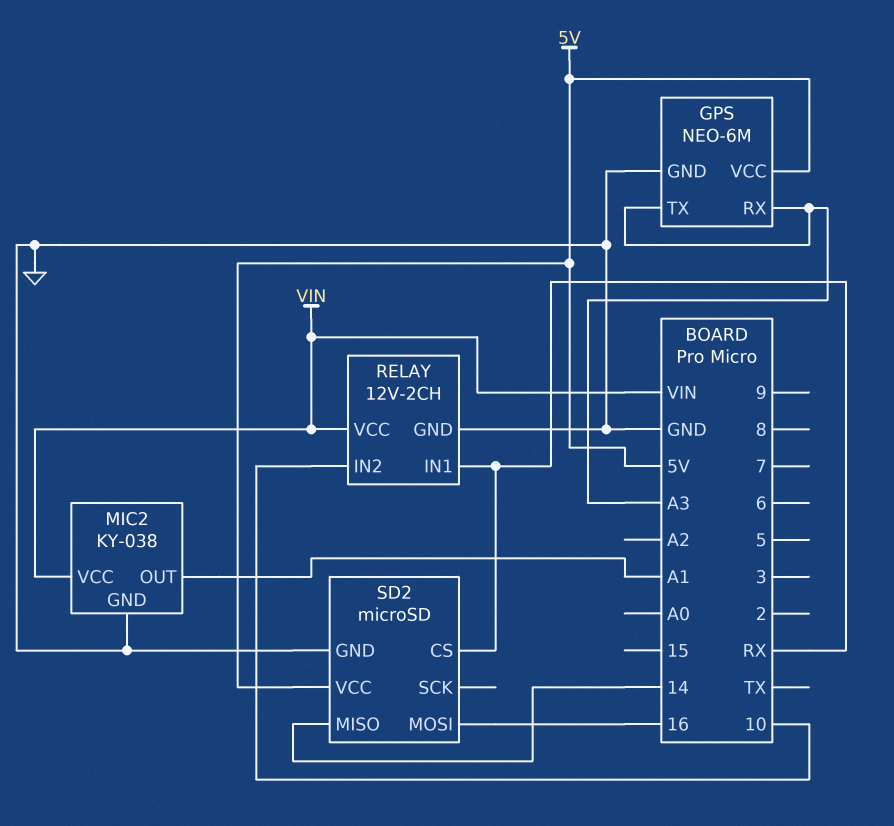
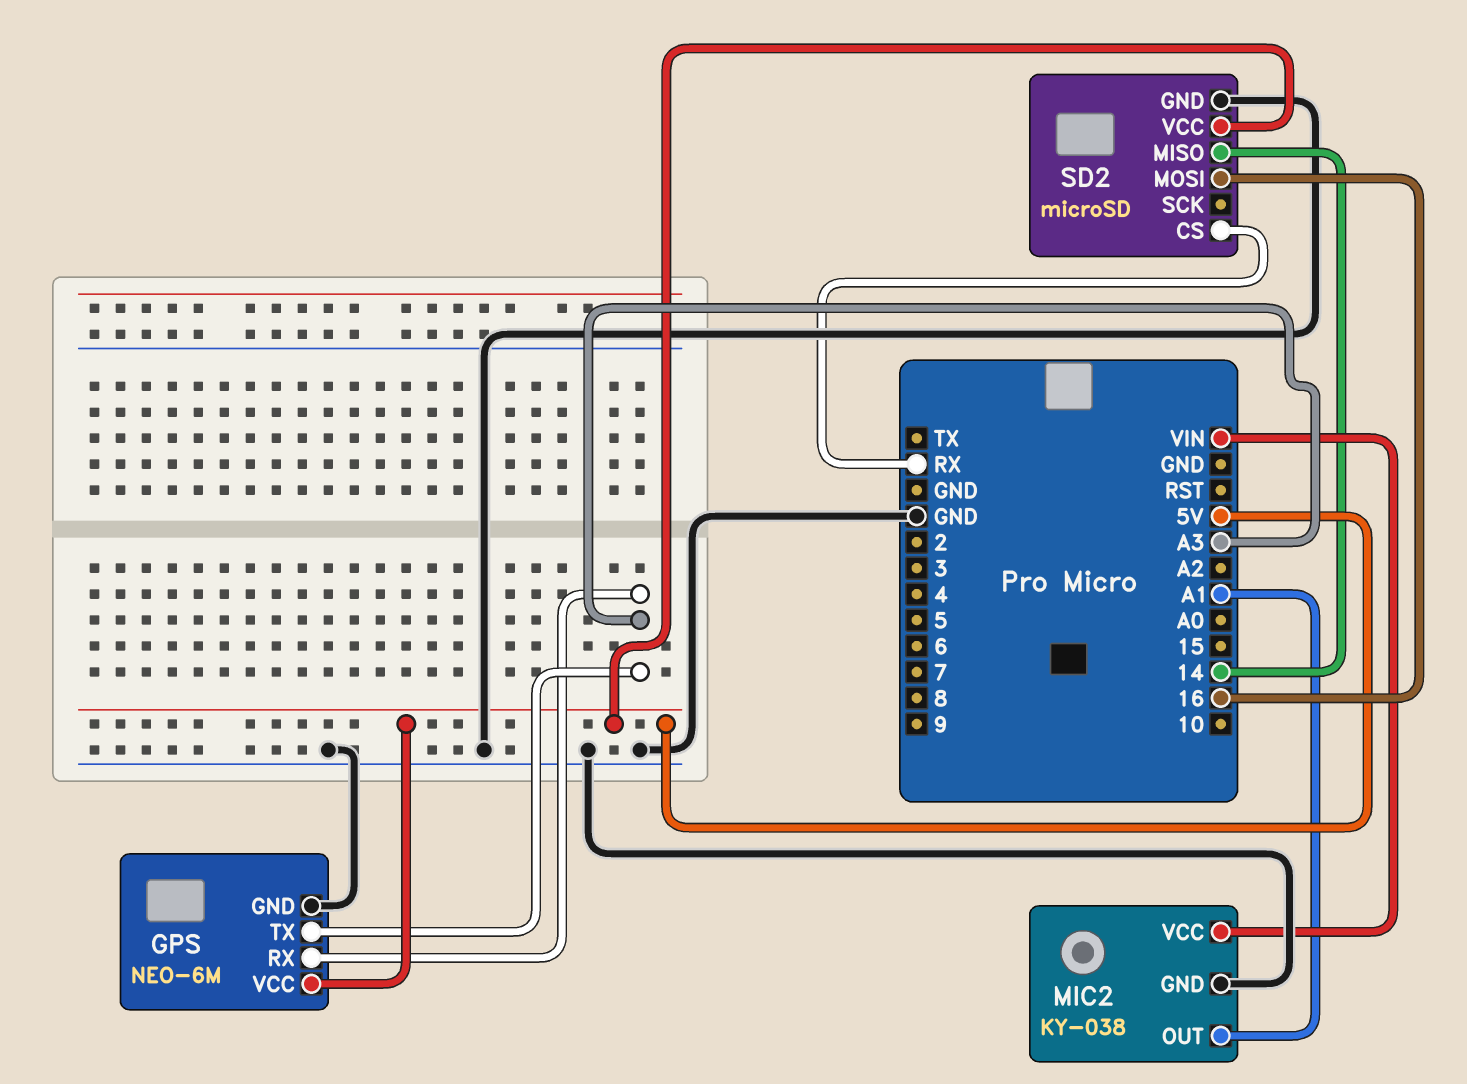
RELAY: 12V-2CH -> none
RELAY pin GND: GND -> none
RELAY pin IN1: RX -> none
RELAY pin IN2: 10 -> none
RELAY pin VCC: VIN -> none

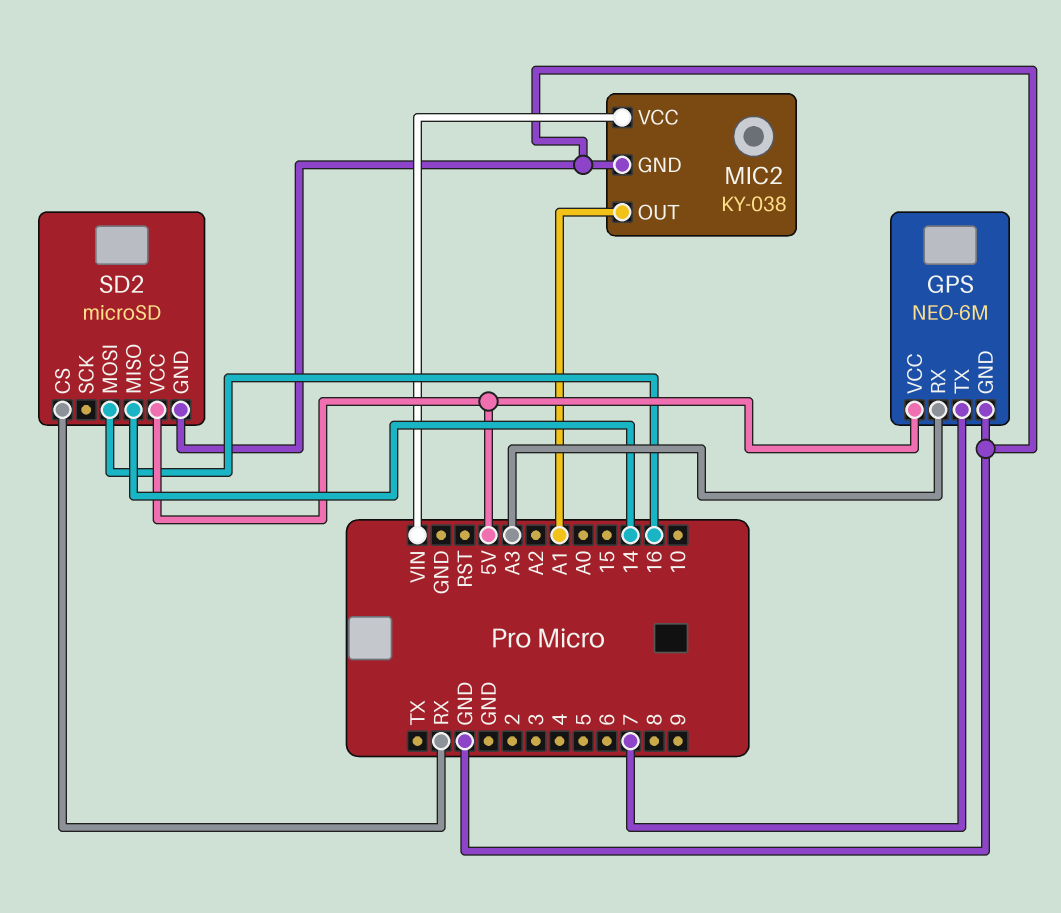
GPS pin TX: A3 -> 7

